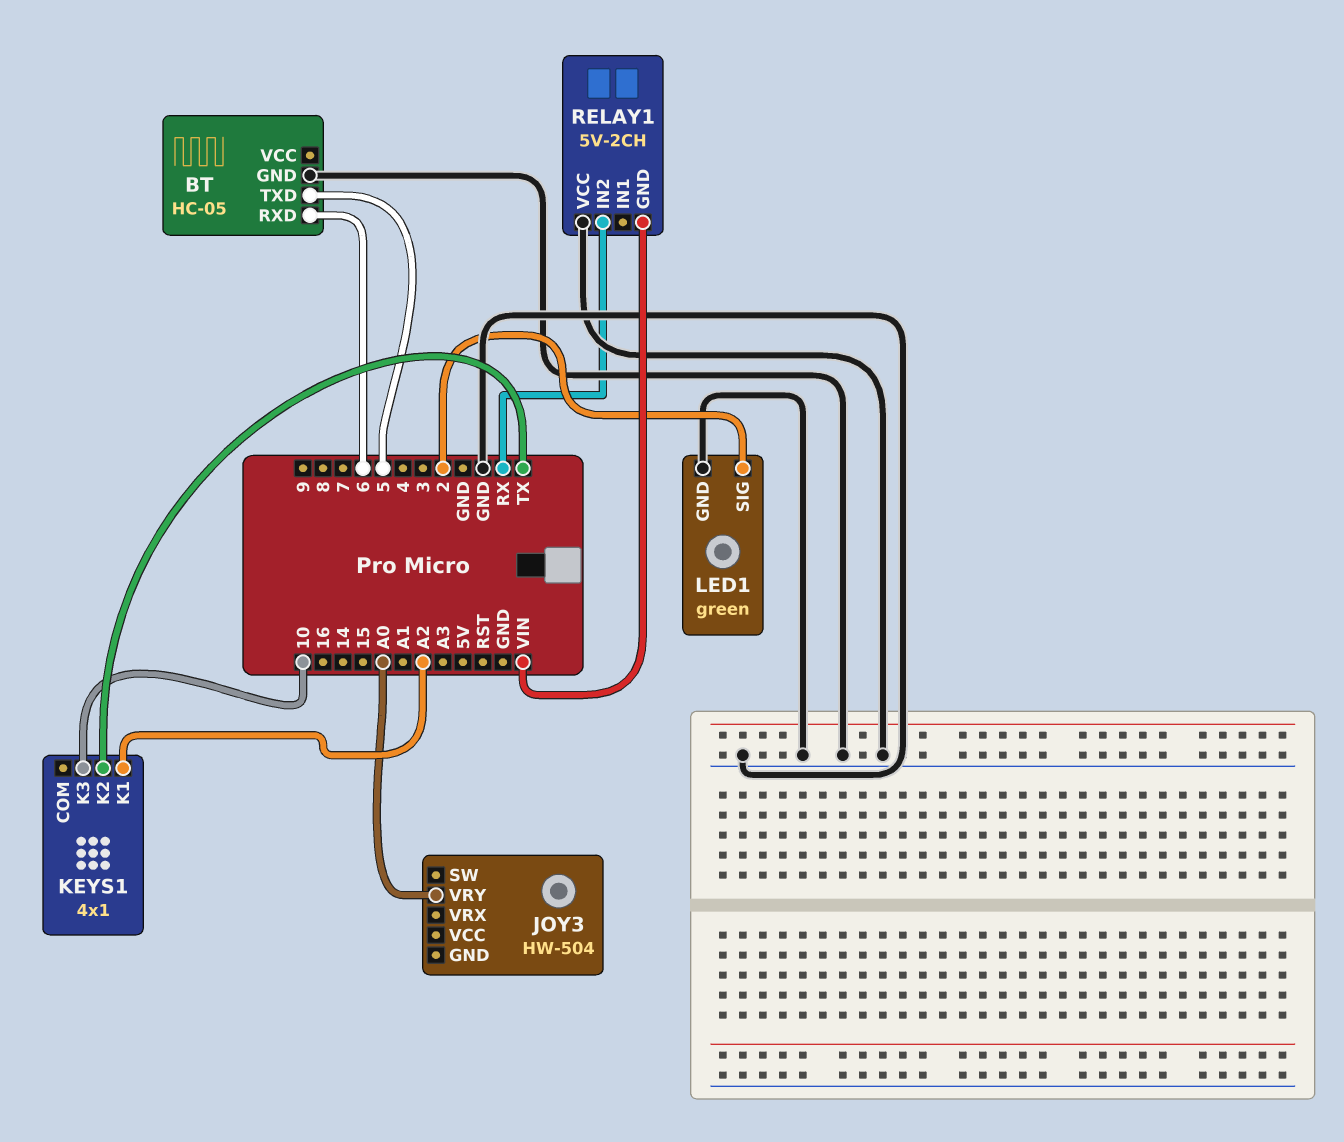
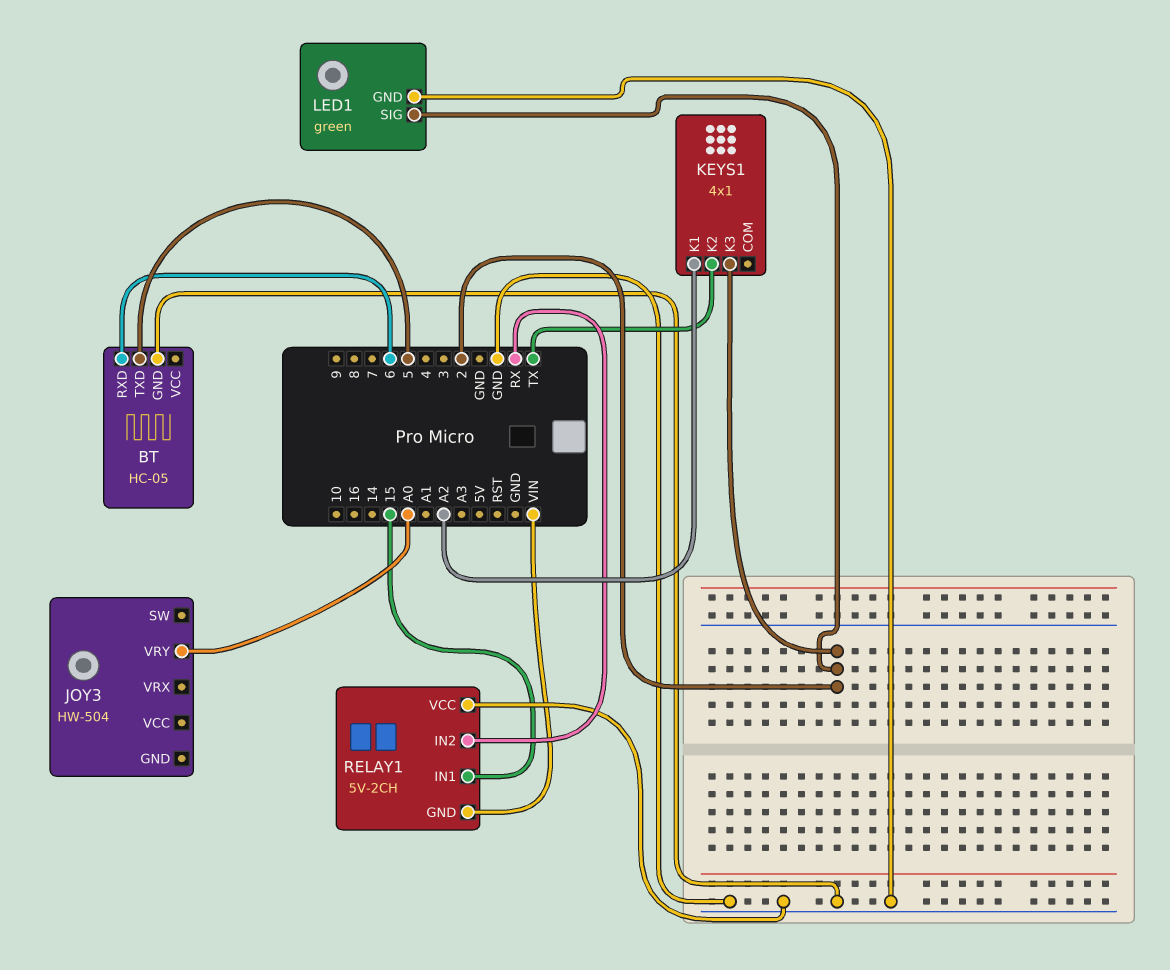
KEYS1 pin K3: 10 -> 2
RELAY1 pin IN1: none -> 15

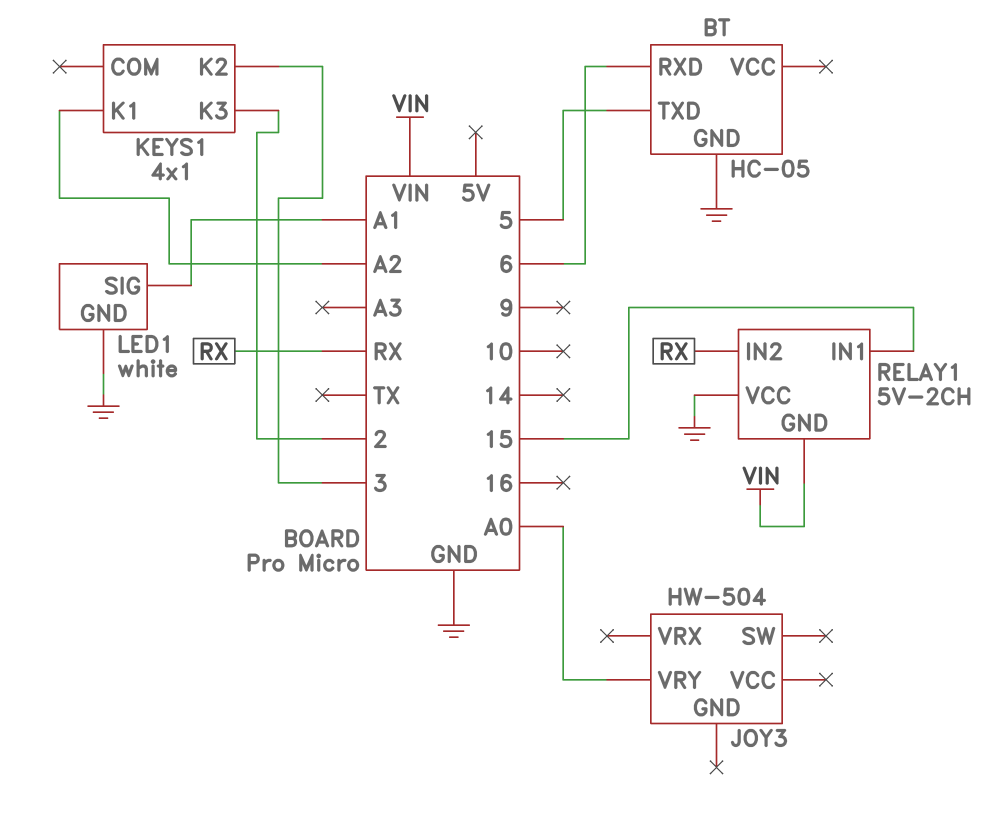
KEYS1 pin K2: TX -> 3
LED1: green -> white
LED1 pin SIG: 2 -> A1

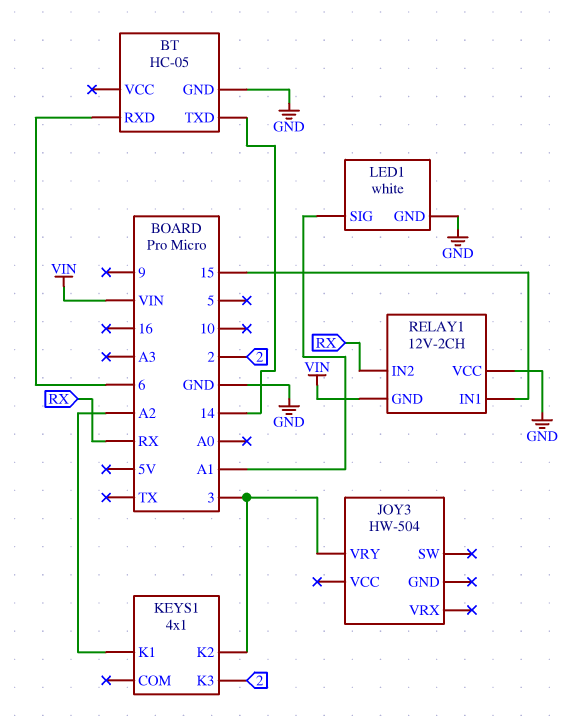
BT pin TXD: 5 -> 14
JOY3 pin VRY: A0 -> 3
RELAY1: 5V-2CH -> 12V-2CH

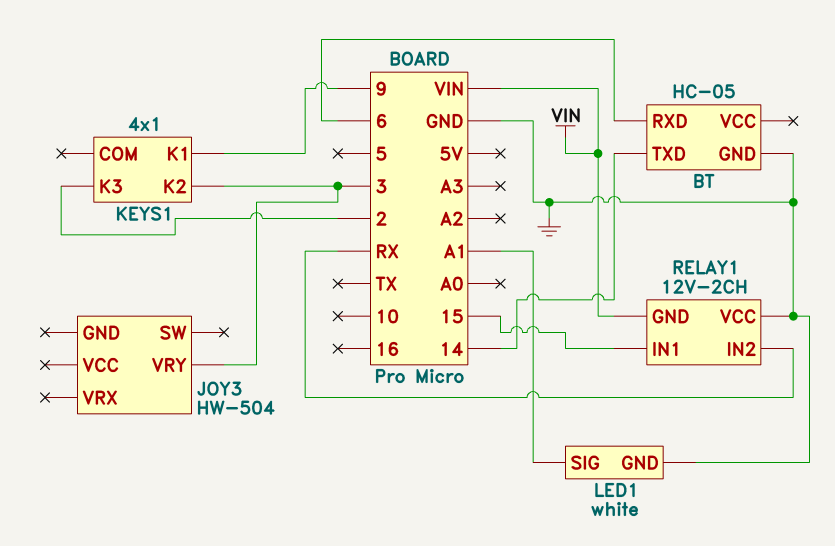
KEYS1 pin K1: A2 -> 9

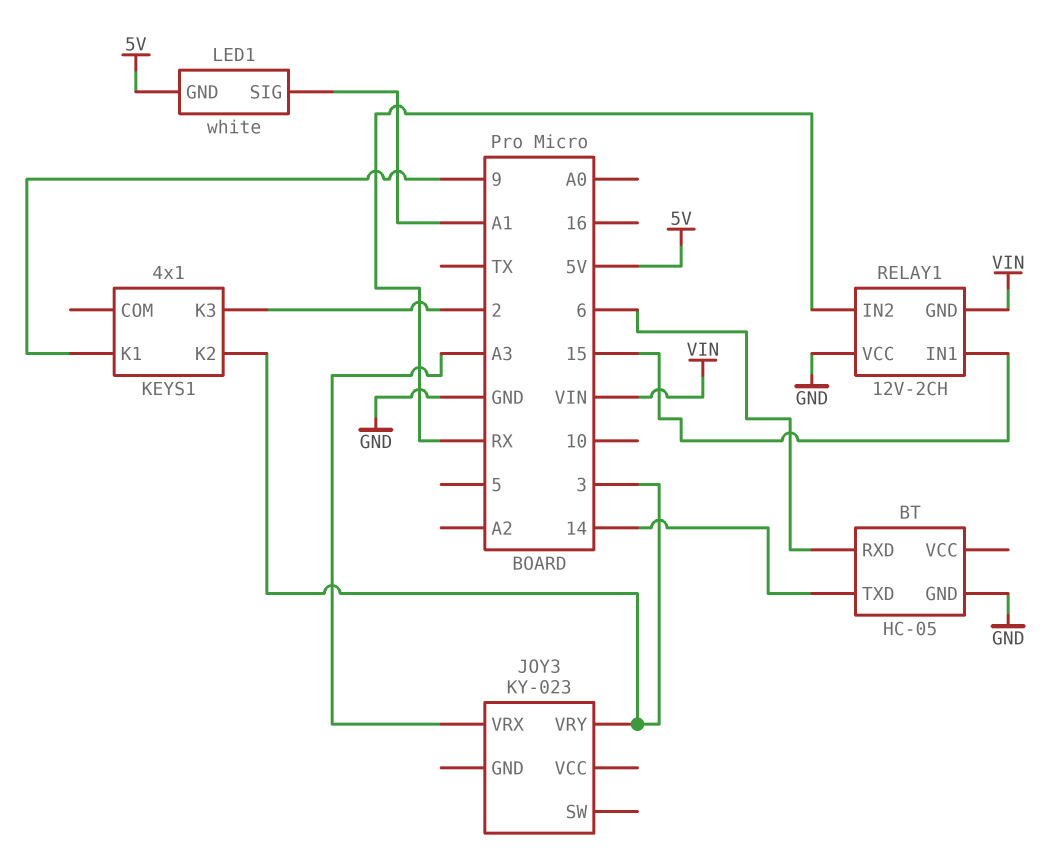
JOY3: HW-504 -> KY-023
JOY3 pin VRX: none -> A3
LED1 pin GND: GND -> 5V

